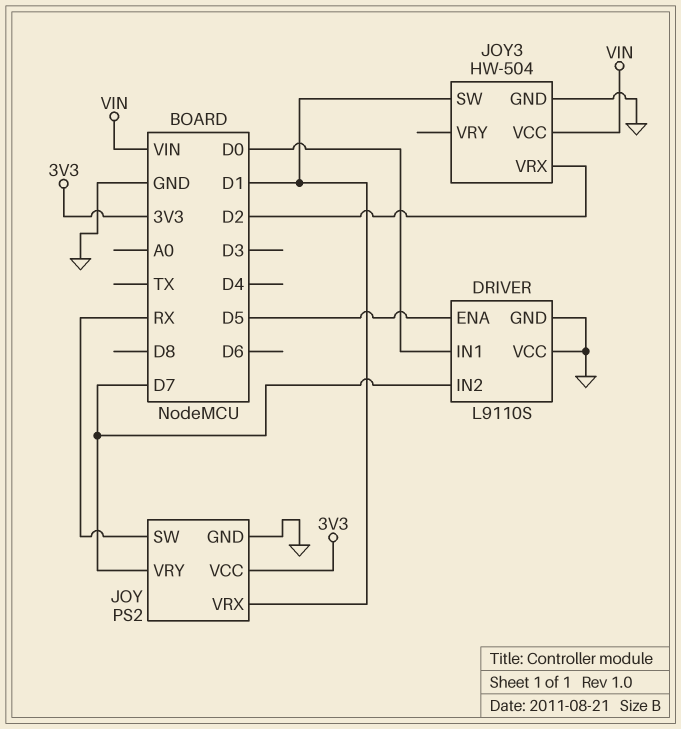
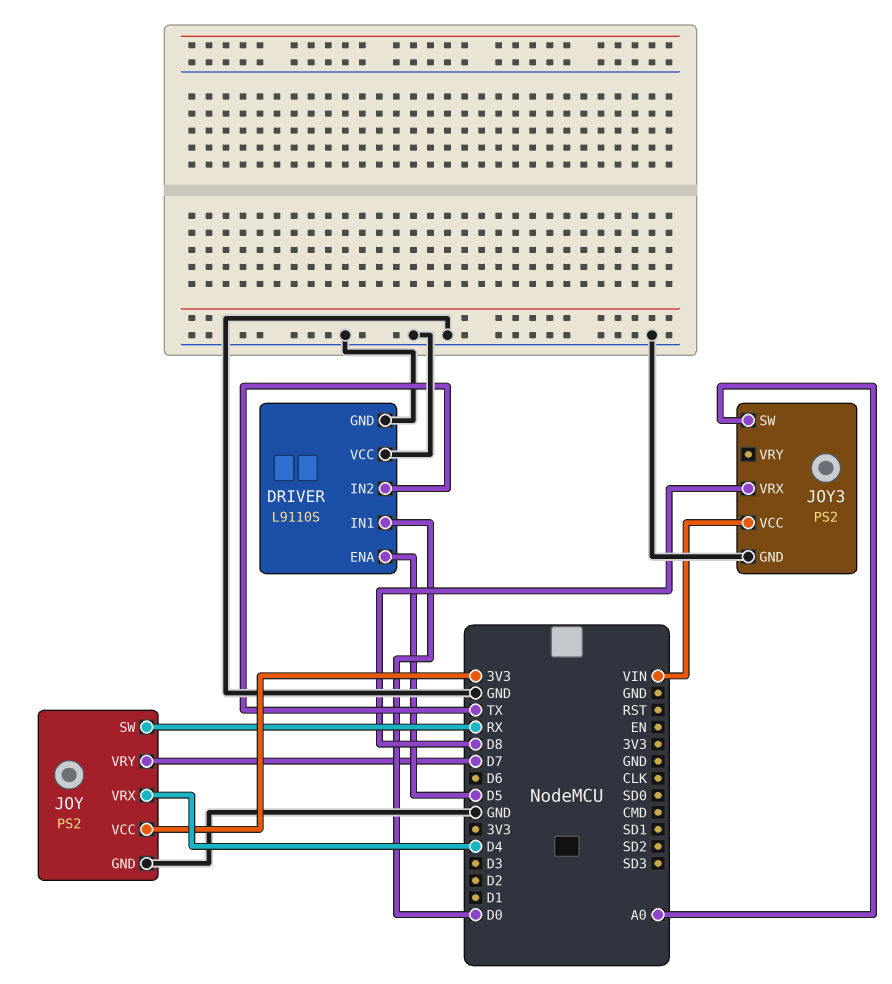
DRIVER pin IN2: D7 -> TX
JOY pin VRX: D1 -> D4
JOY3: HW-504 -> PS2
JOY3 pin SW: D1 -> A0
JOY3 pin VRX: D2 -> D8

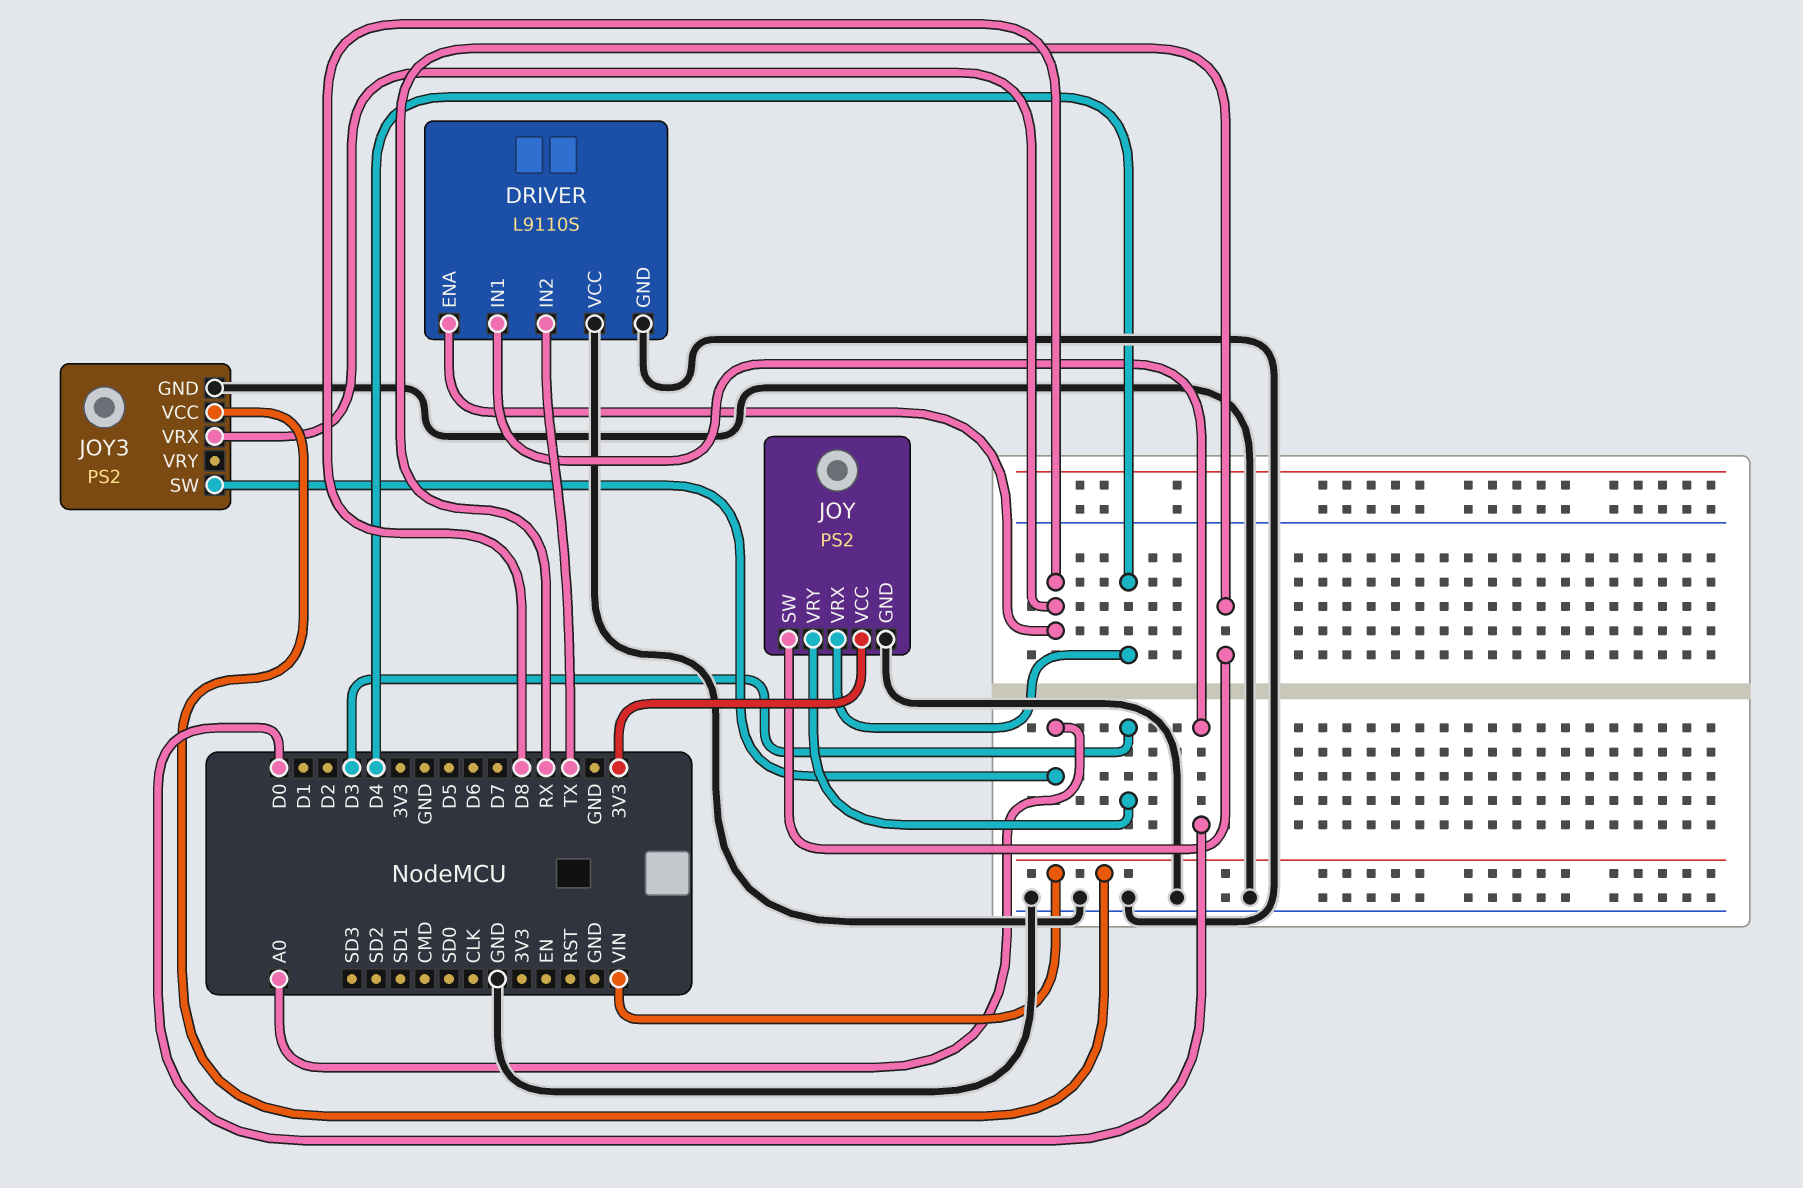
DRIVER pin ENA: D5 -> D8
JOY pin VRY: D7 -> D3

